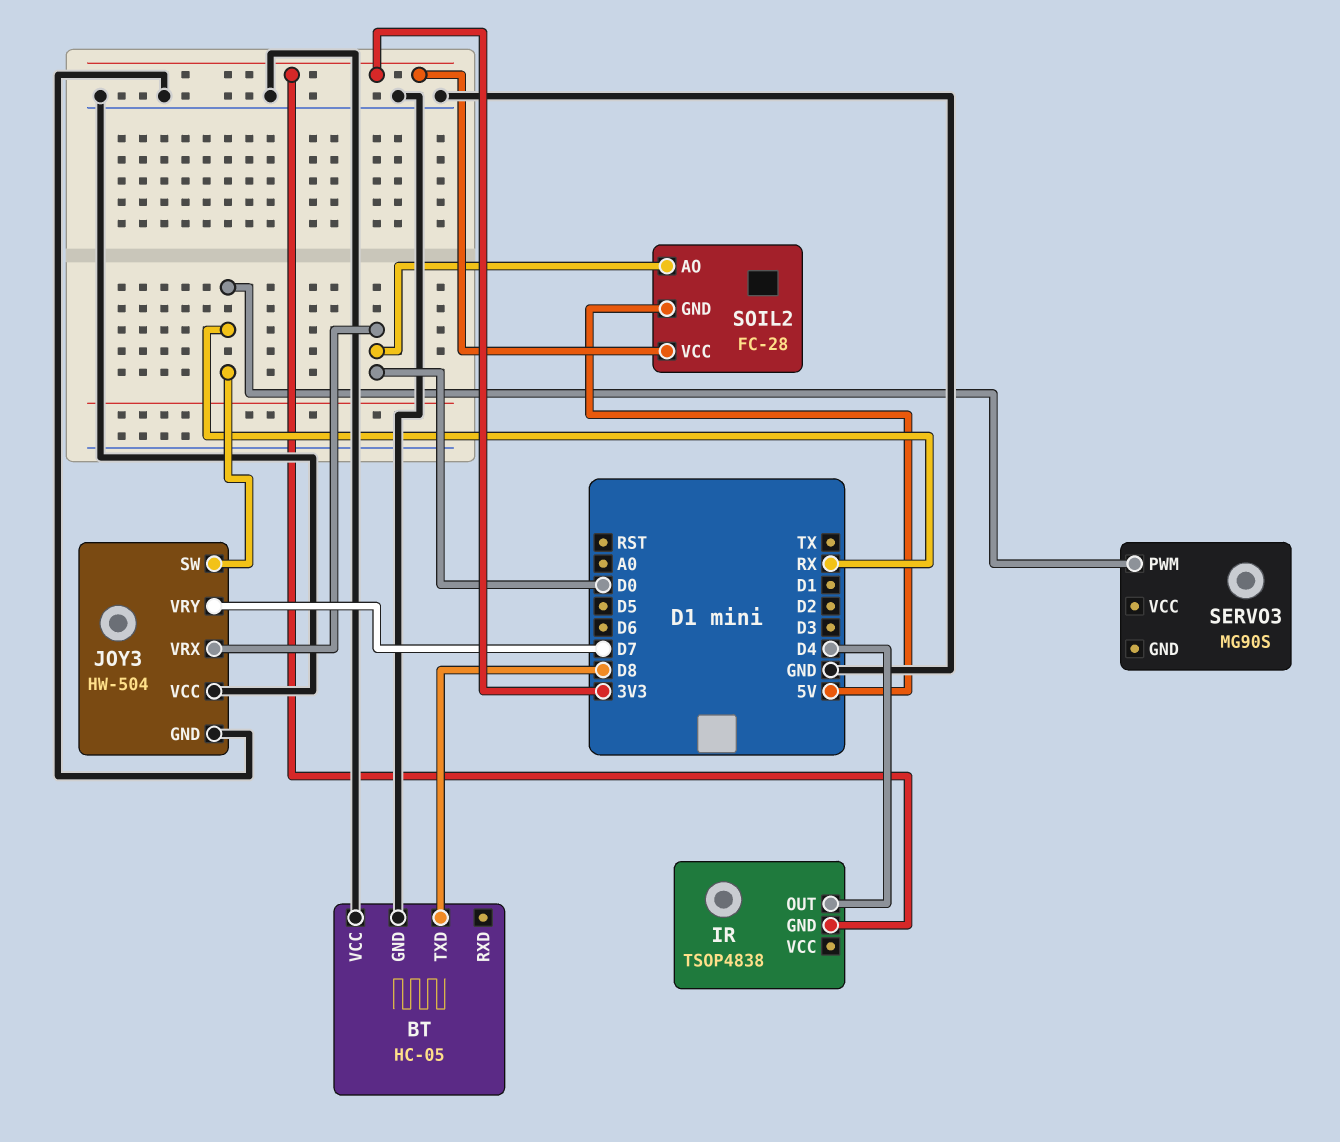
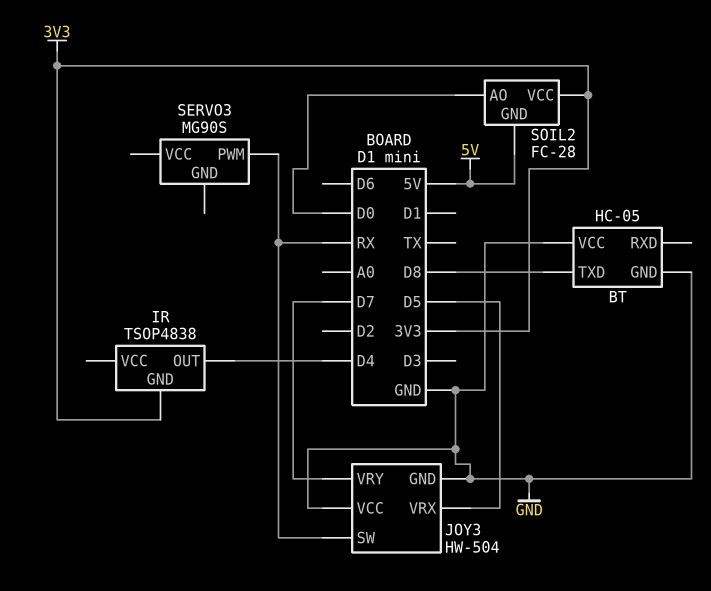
JOY3 pin VRX: D0 -> D5

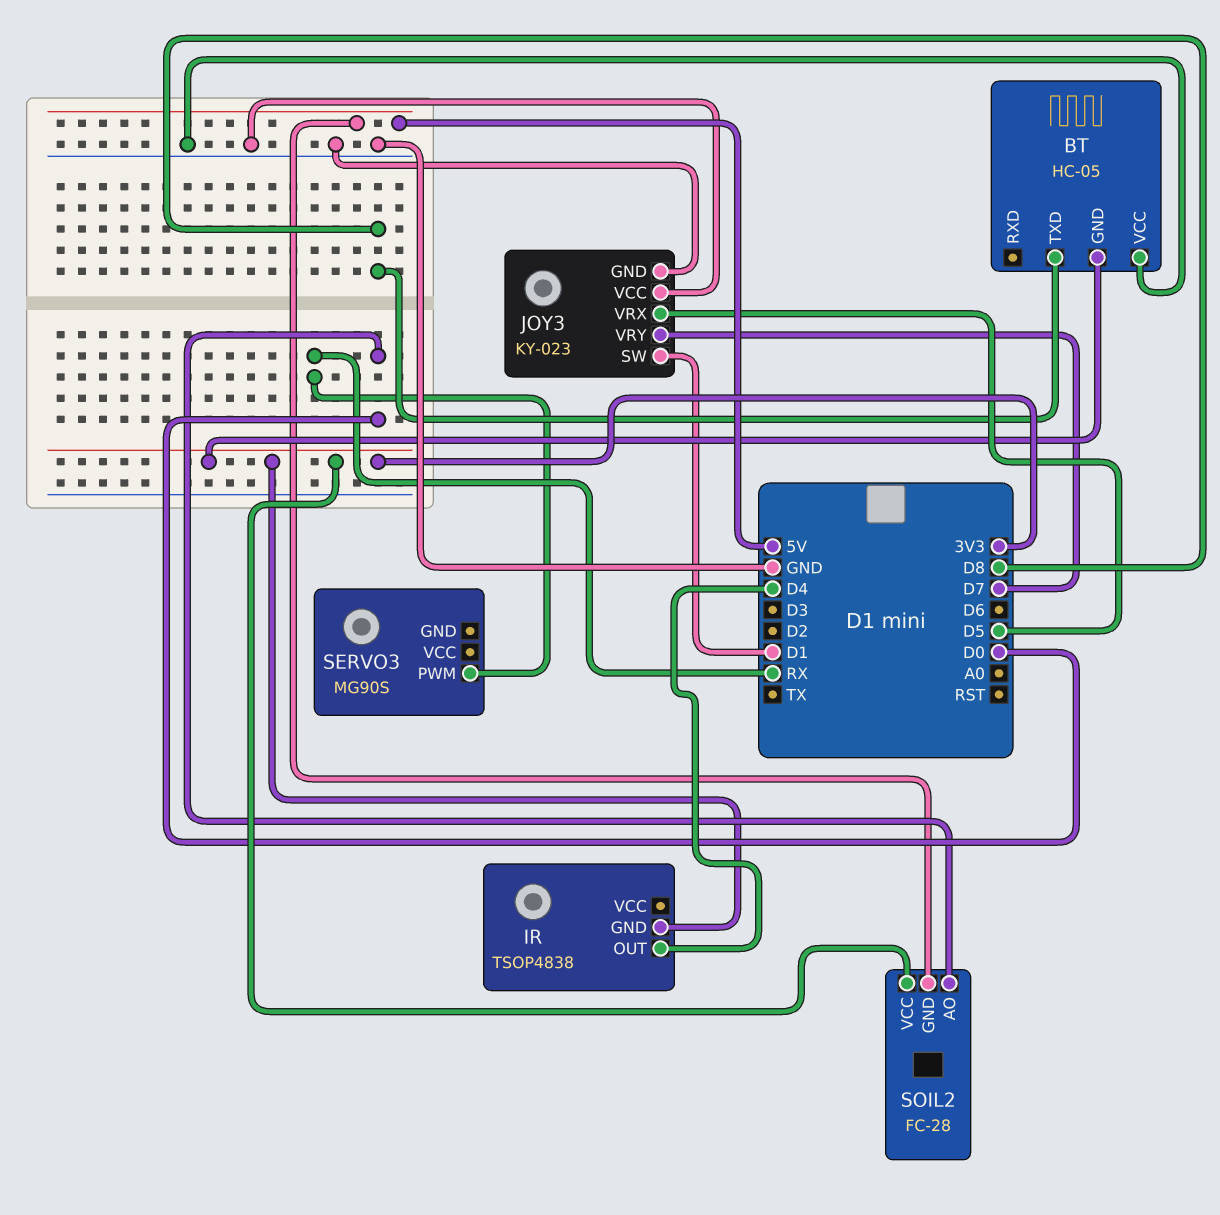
BT pin GND: GND -> 3V3
JOY3: HW-504 -> KY-023
JOY3 pin SW: RX -> D1

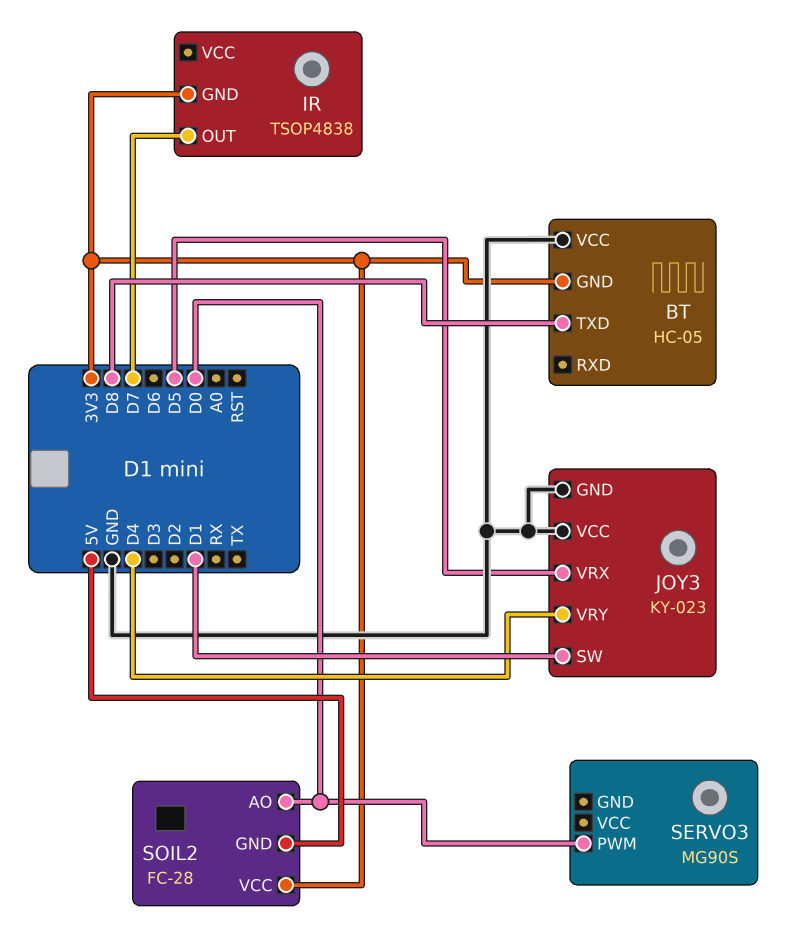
IR pin OUT: D4 -> D7
JOY3 pin VRY: D7 -> D4
SERVO3 pin PWM: RX -> D0

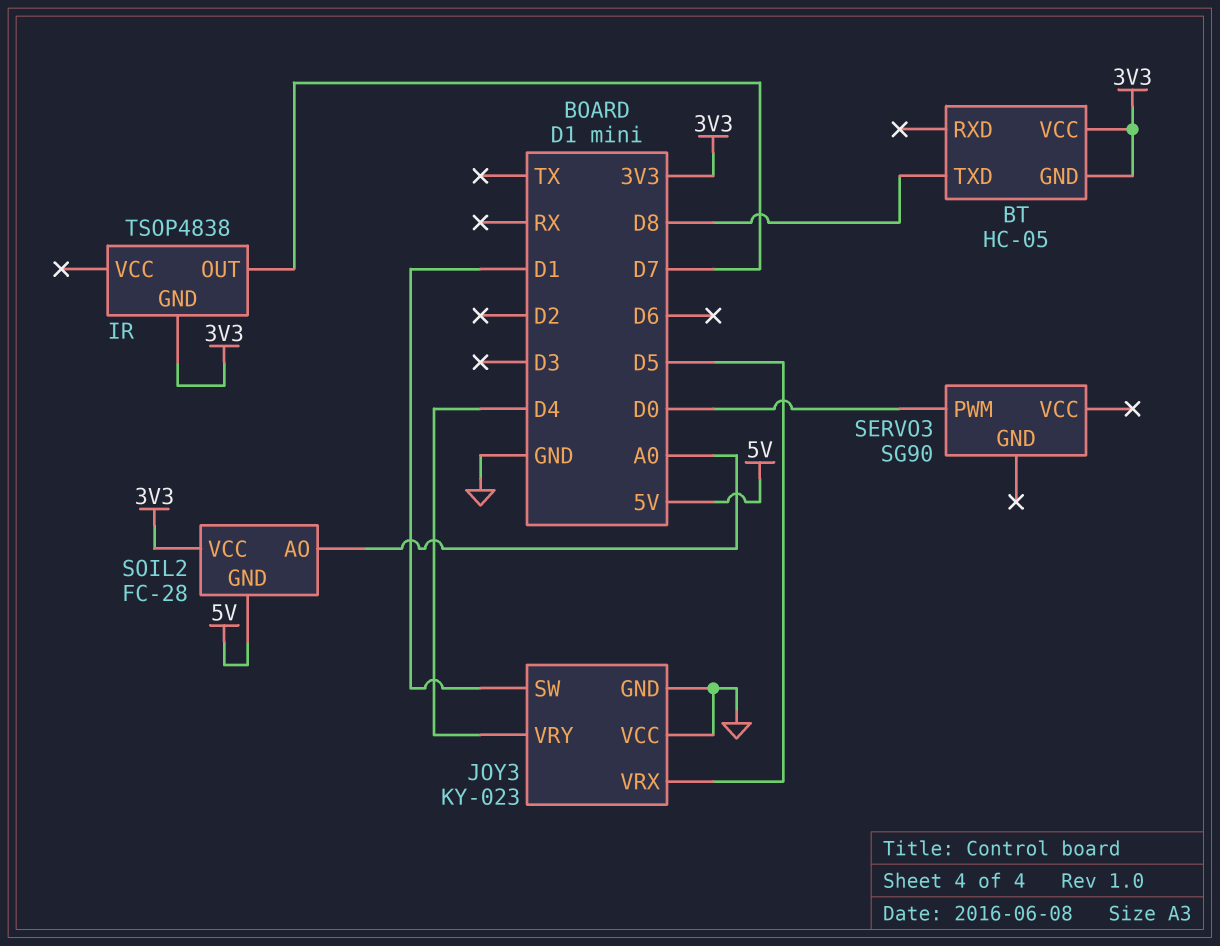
BT pin VCC: GND -> 3V3
SERVO3: MG90S -> SG90
SOIL2 pin AO: D0 -> A0

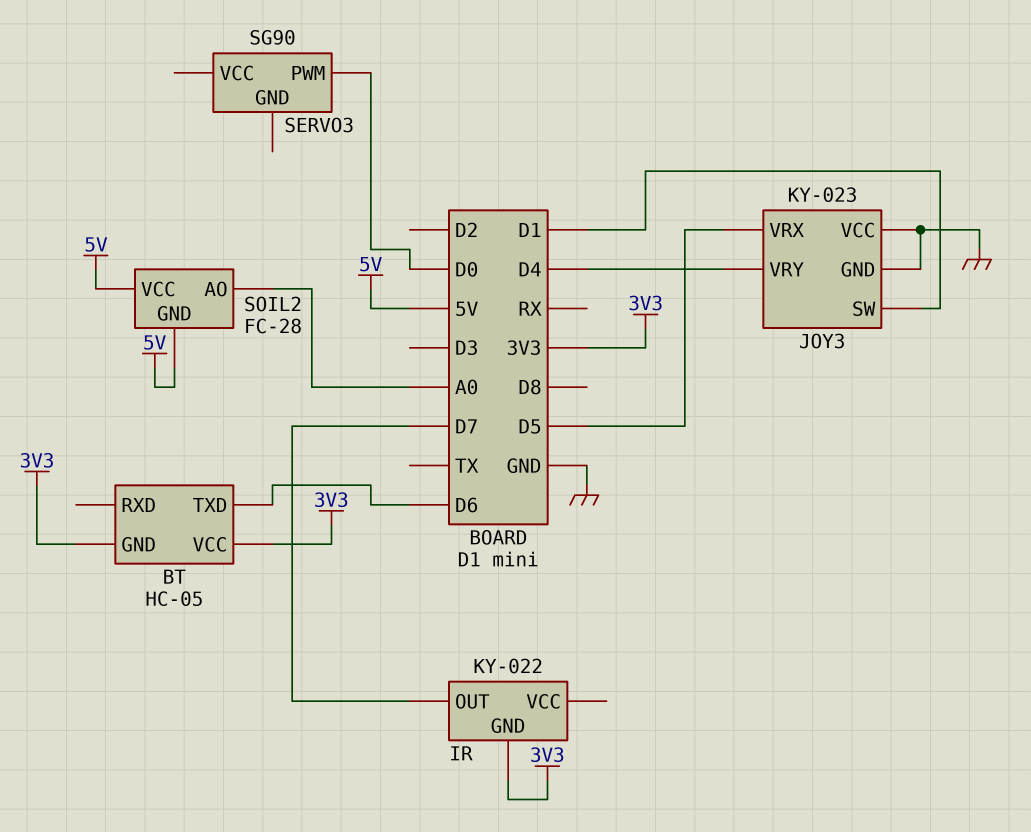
BT pin TXD: D8 -> D6
IR: TSOP4838 -> KY-022
SOIL2 pin VCC: 3V3 -> 5V

